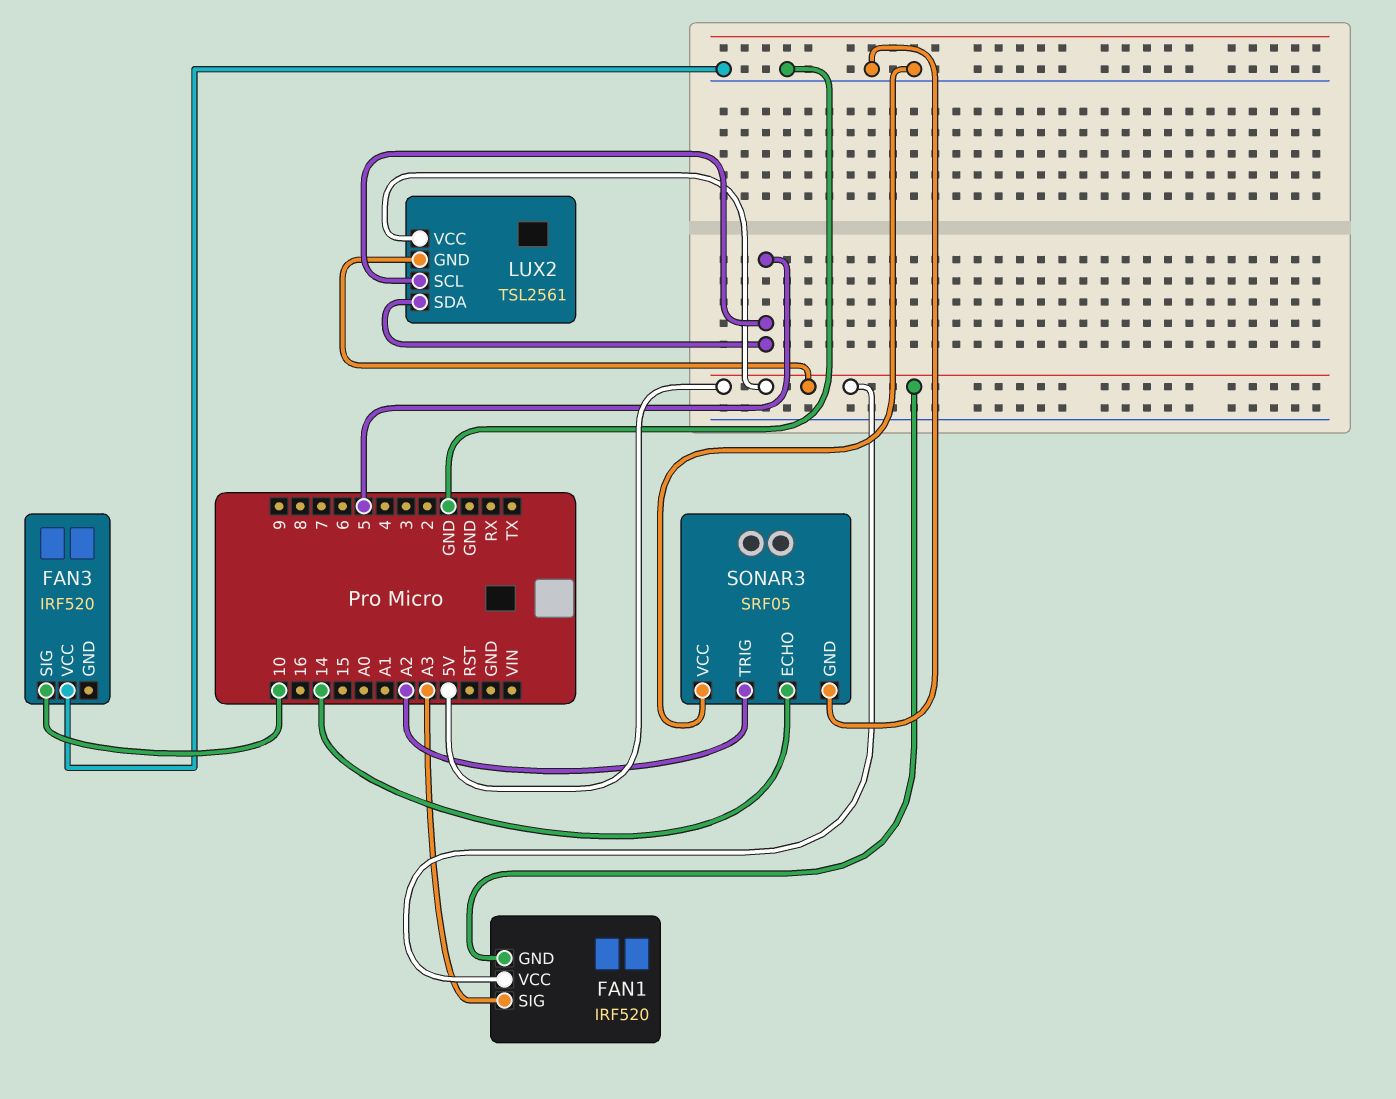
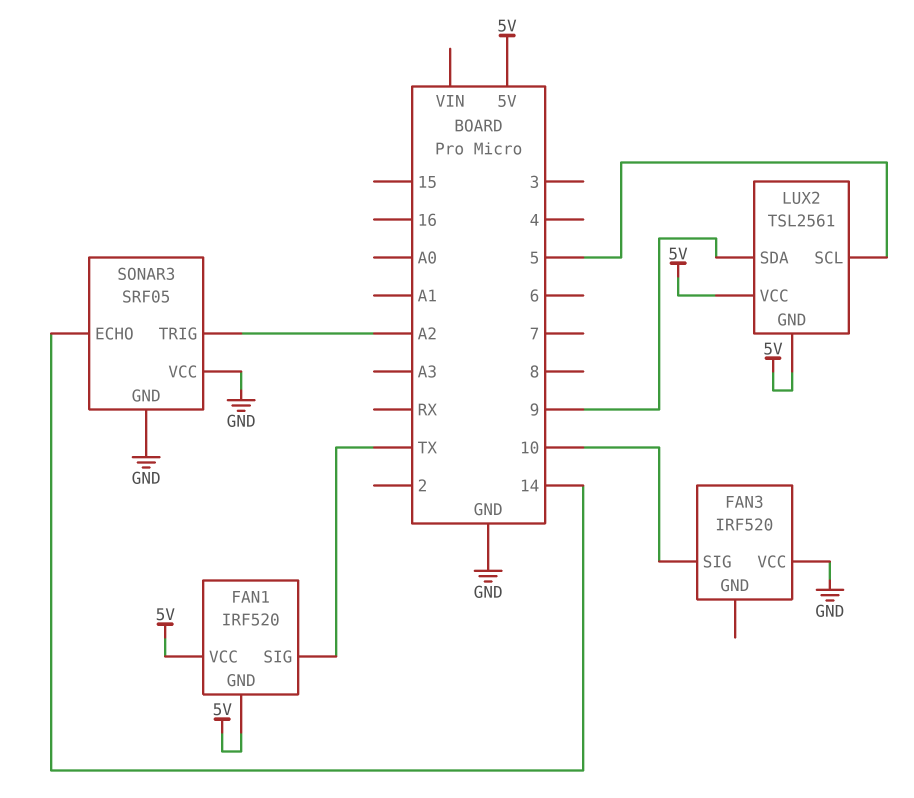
FAN1 pin SIG: A3 -> TX
LUX2 pin SDA: 5 -> 9

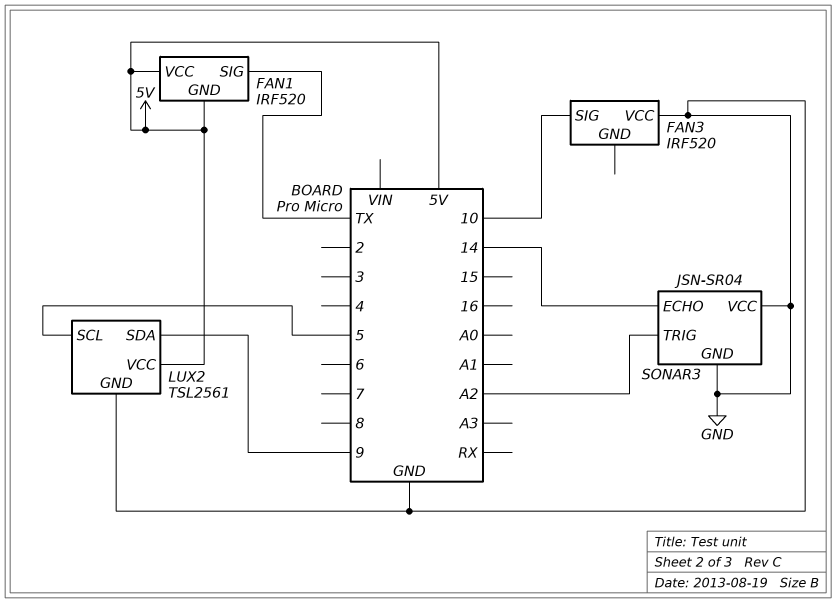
LUX2 pin GND: 5V -> GND
SONAR3: SRF05 -> JSN-SR04

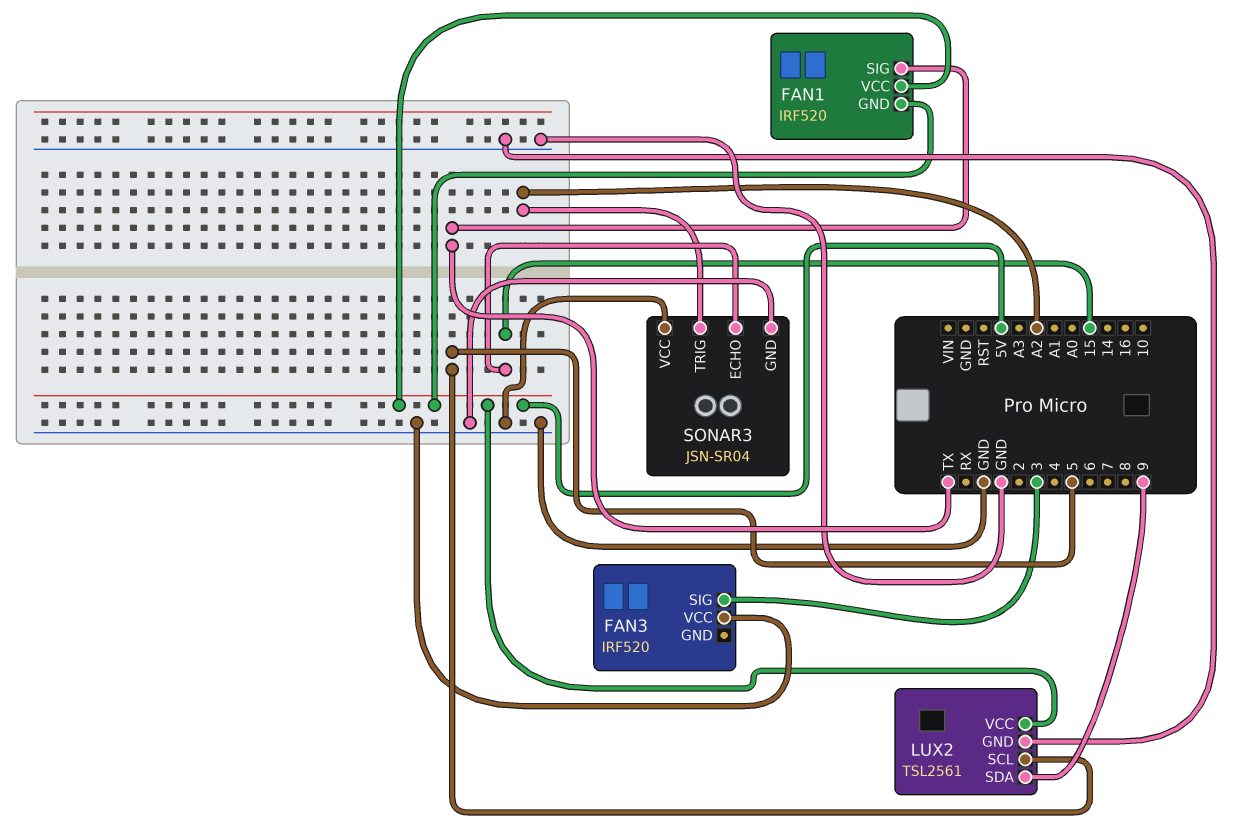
FAN3 pin SIG: 10 -> 3
SONAR3 pin ECHO: 14 -> 15

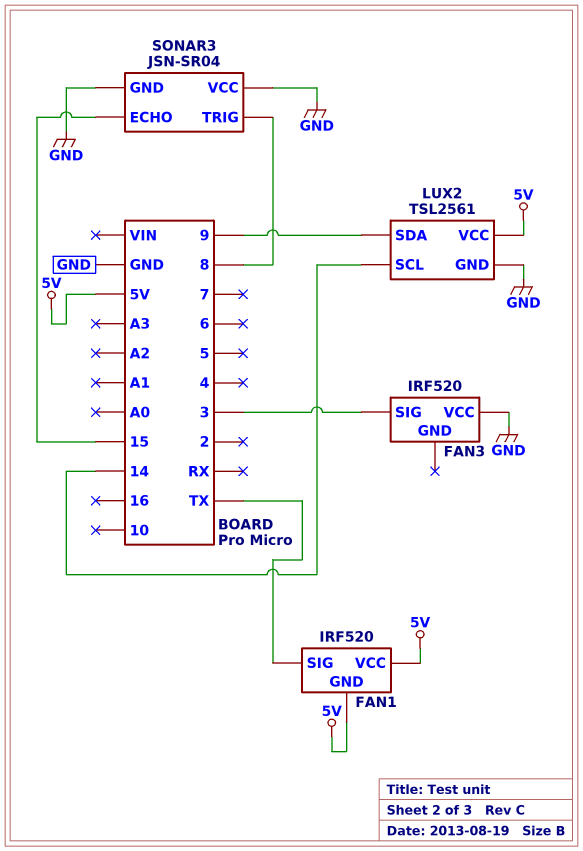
LUX2 pin SCL: 5 -> 14
SONAR3 pin TRIG: A2 -> 8

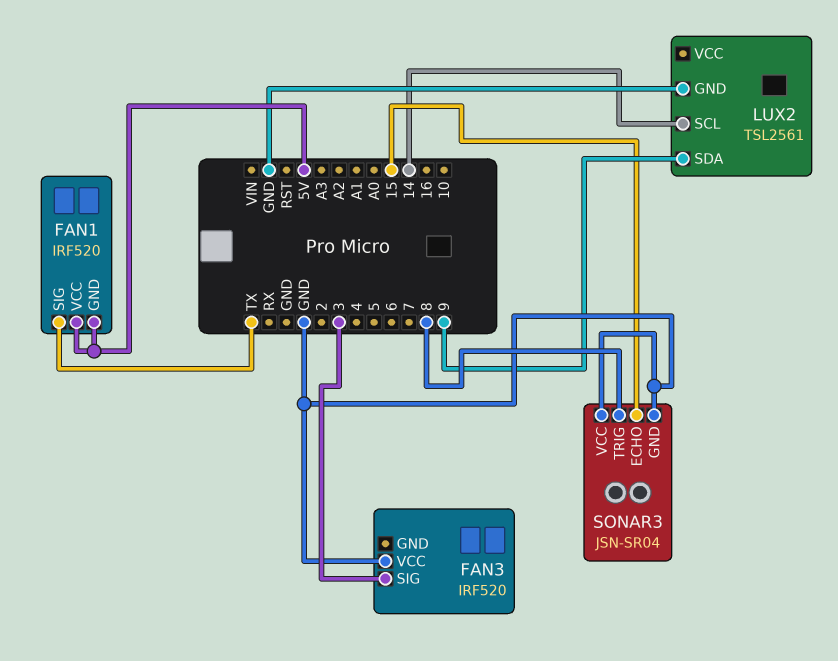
LUX2 pin VCC: 5V -> none

